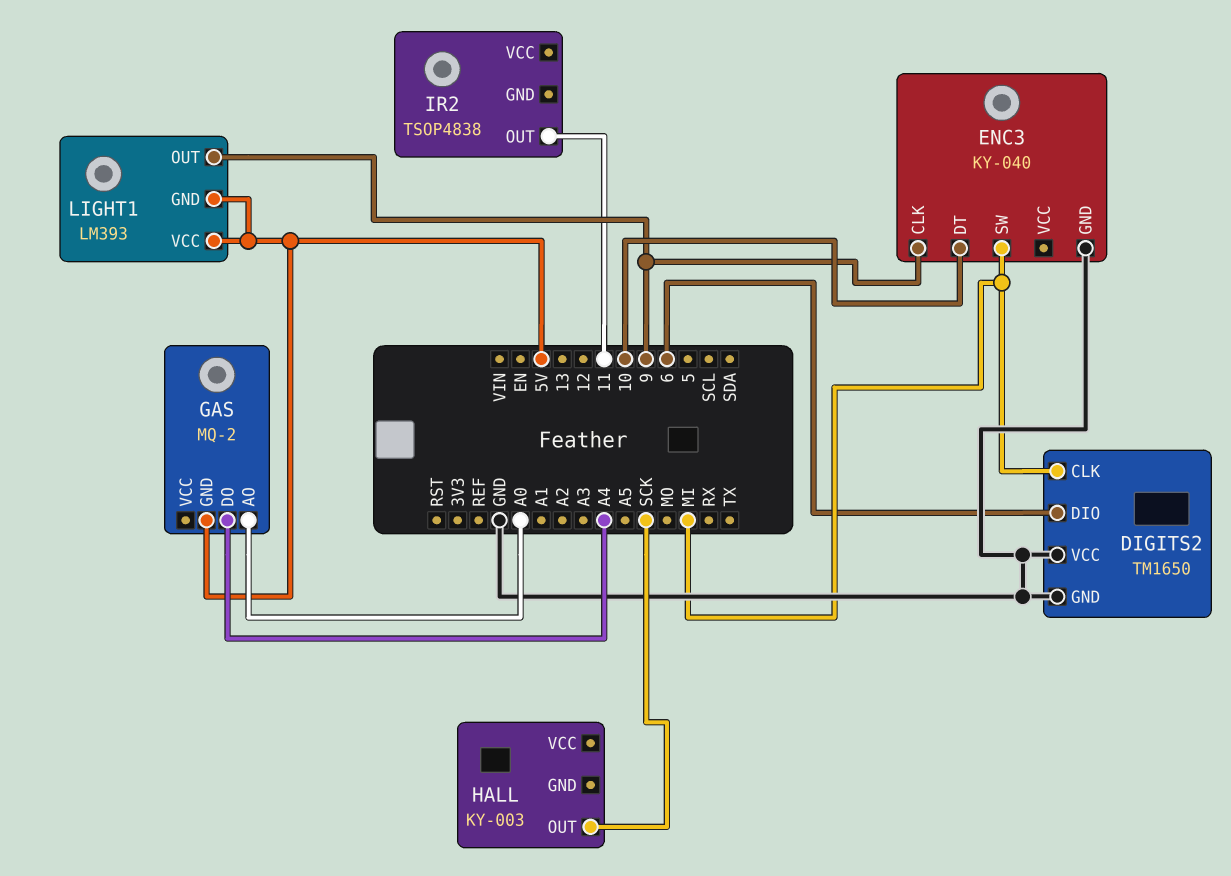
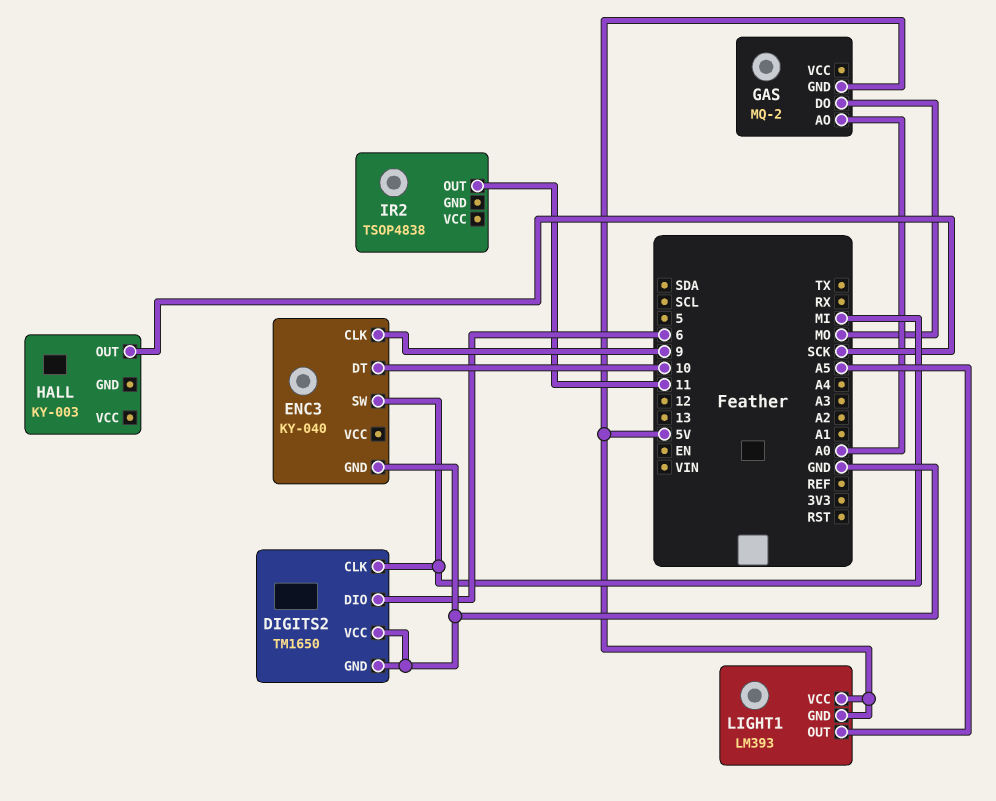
GAS pin DO: A4 -> MO
LIGHT1 pin OUT: 9 -> A5

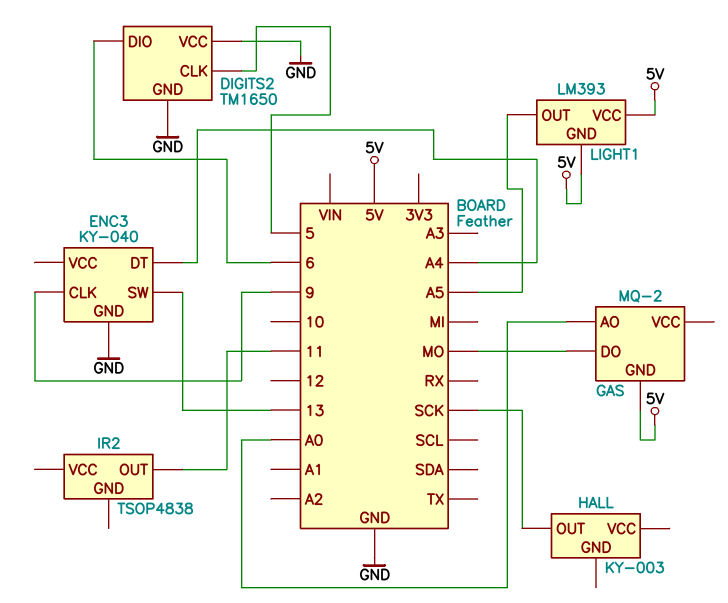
DIGITS2 pin CLK: MI -> 5
ENC3 pin DT: 10 -> A4
ENC3 pin SW: MI -> 13

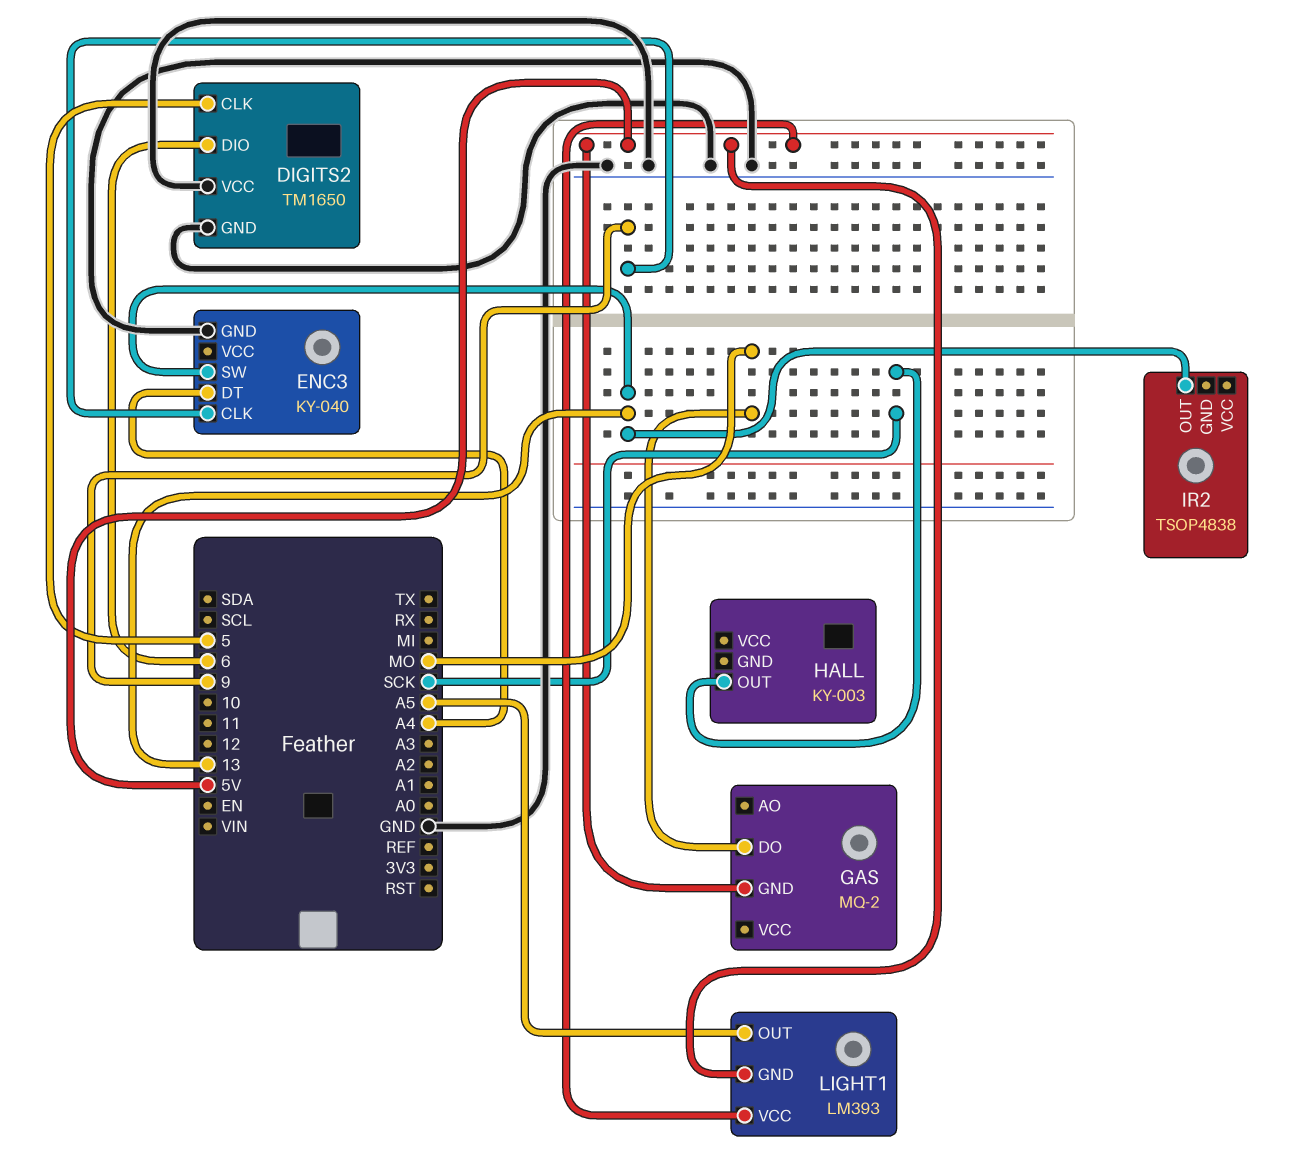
GAS pin AO: A0 -> none
IR2 pin OUT: 11 -> 13

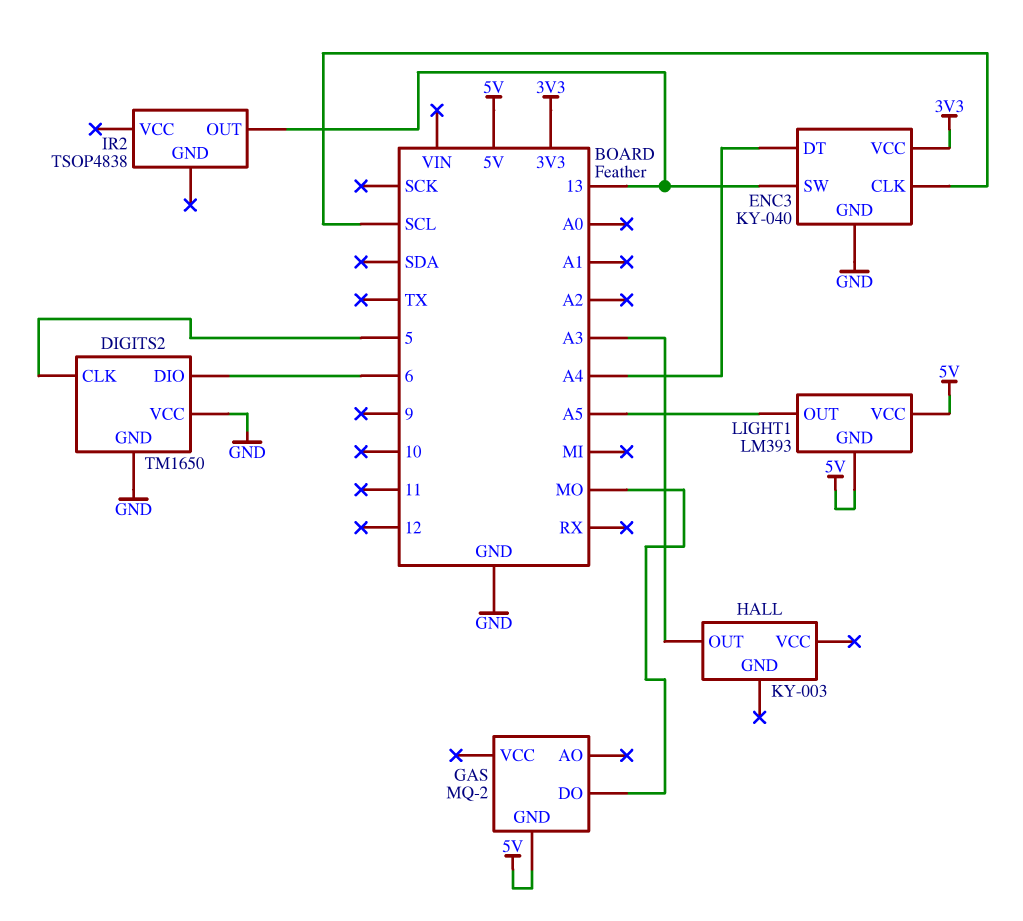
ENC3 pin CLK: 9 -> SCL
ENC3 pin VCC: none -> 3V3
HALL pin OUT: SCK -> A3

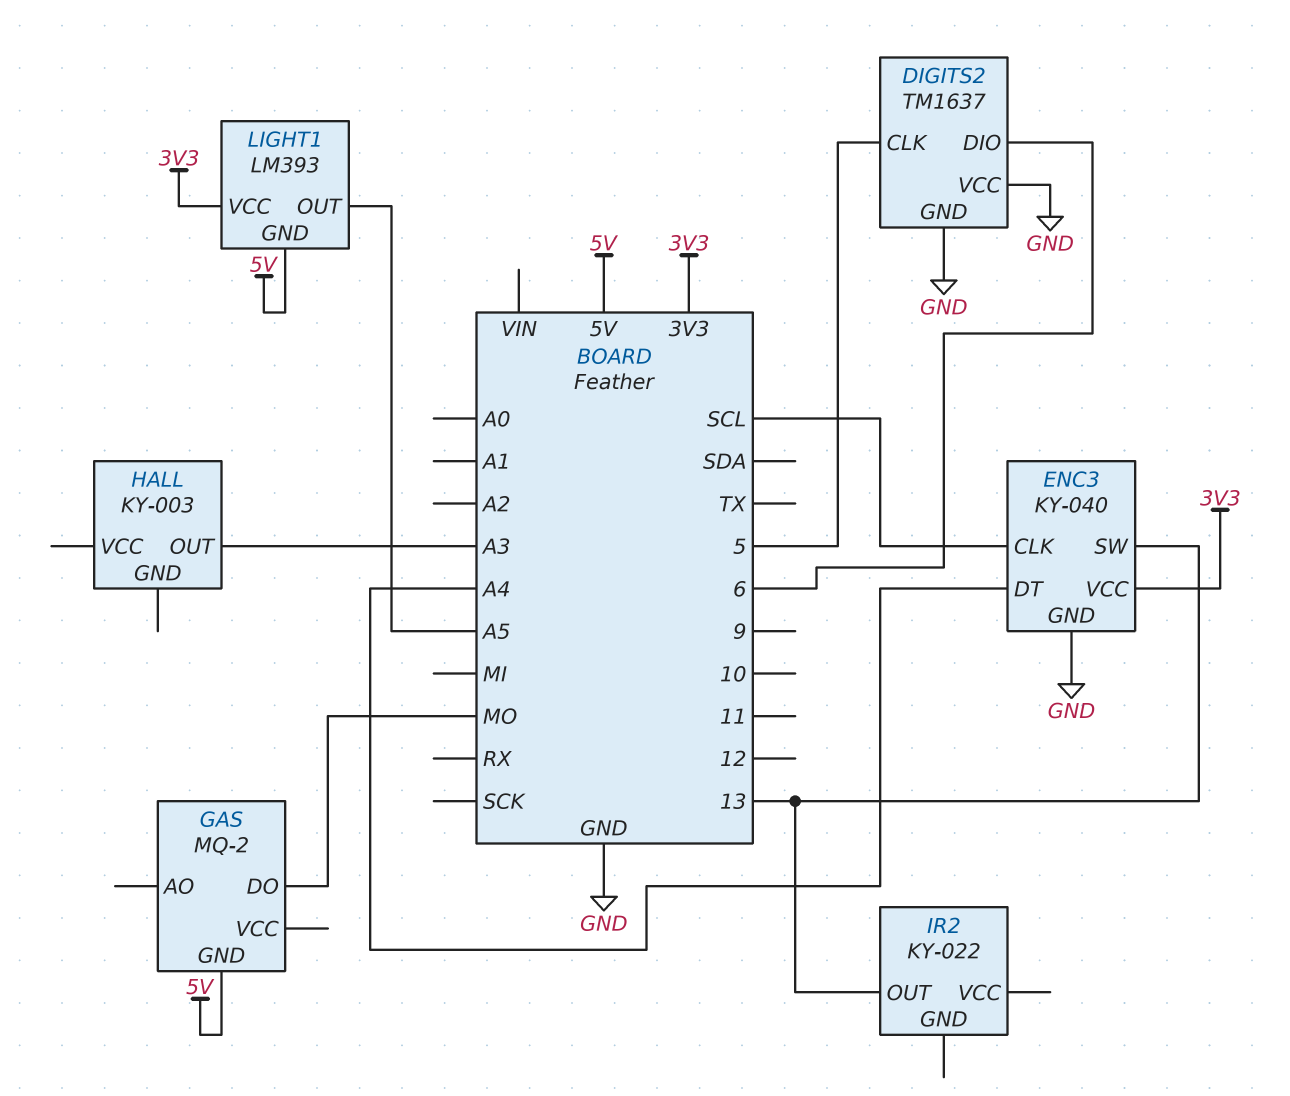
DIGITS2: TM1650 -> TM1637
IR2: TSOP4838 -> KY-022
LIGHT1 pin VCC: 5V -> 3V3

